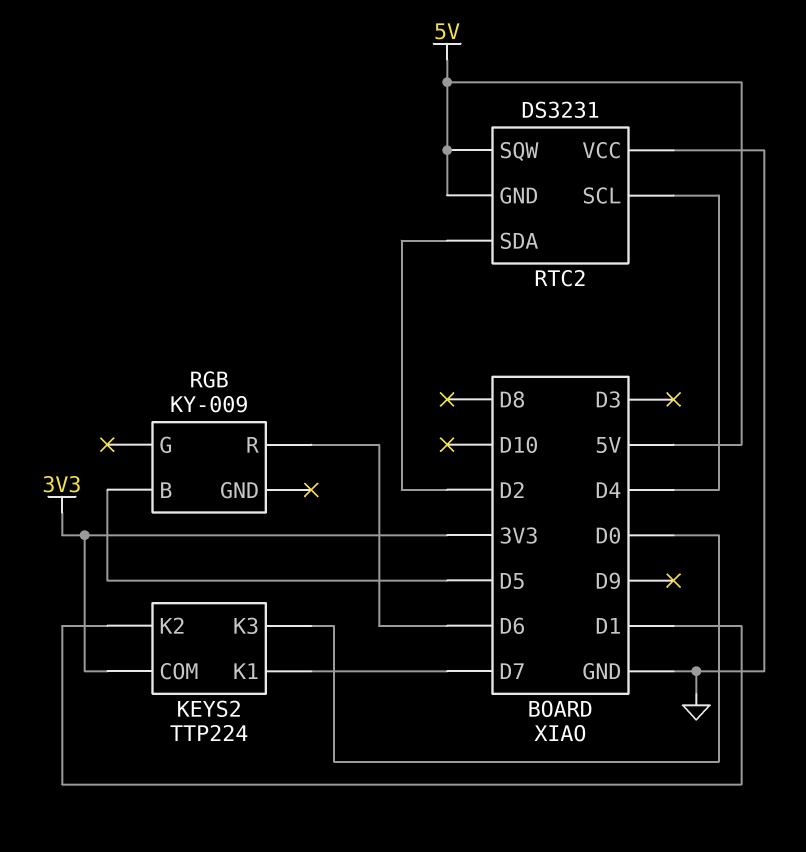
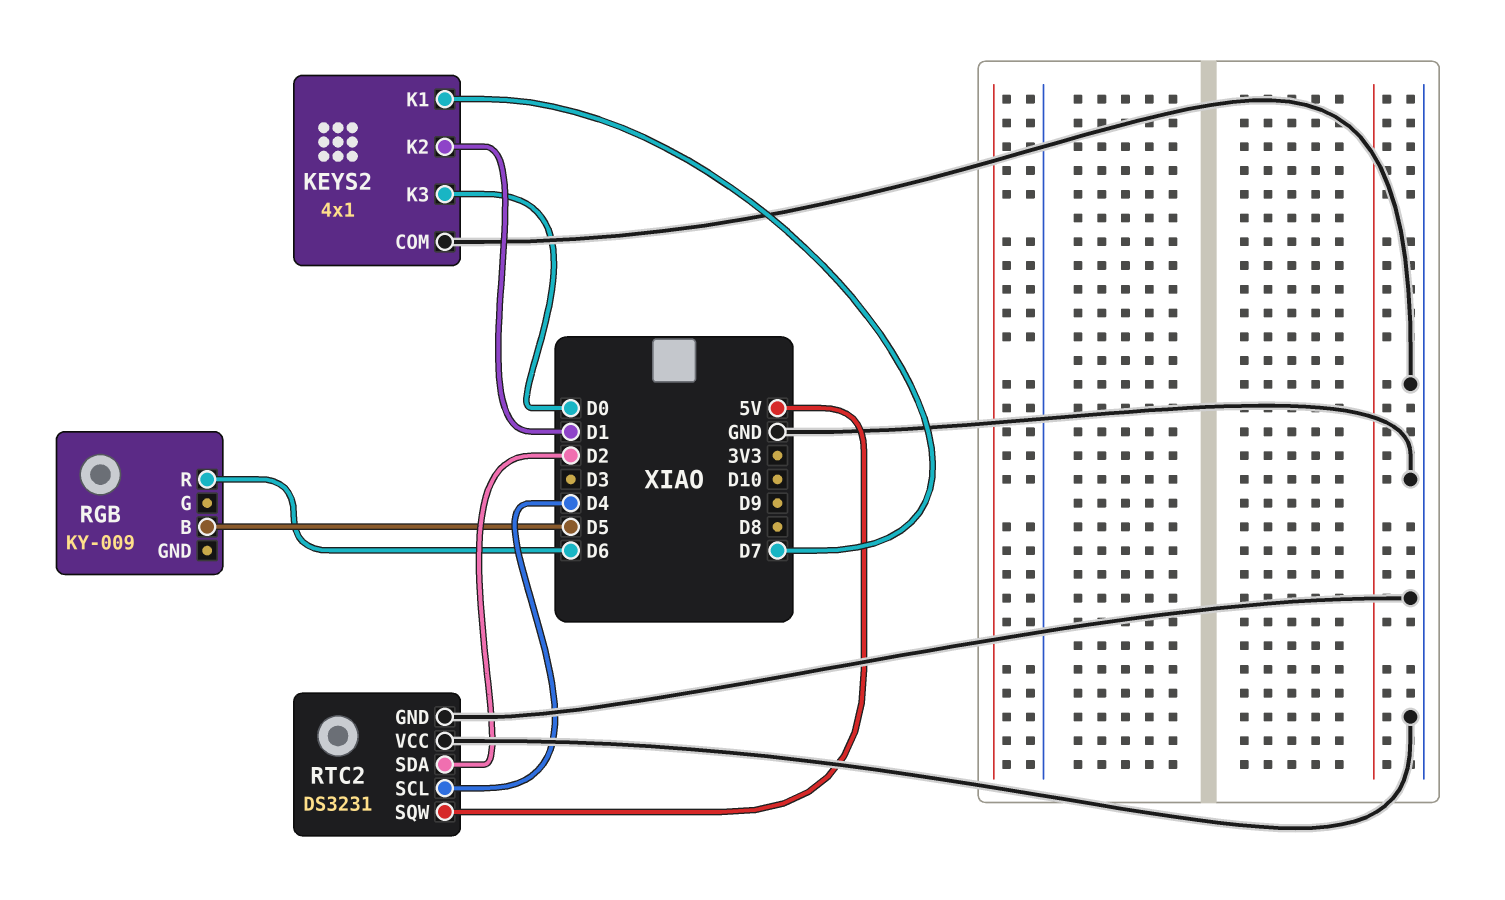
KEYS2: TTP224 -> 4x1
KEYS2 pin COM: 3V3 -> GND
RTC2 pin GND: 5V -> GND

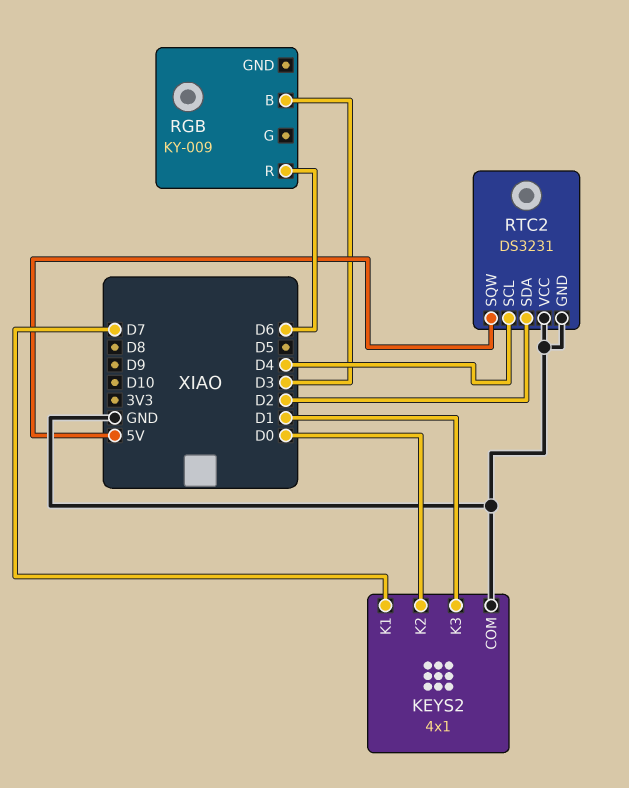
KEYS2 pin K2: D1 -> D0
KEYS2 pin K3: D0 -> D1
RGB pin B: D5 -> D3

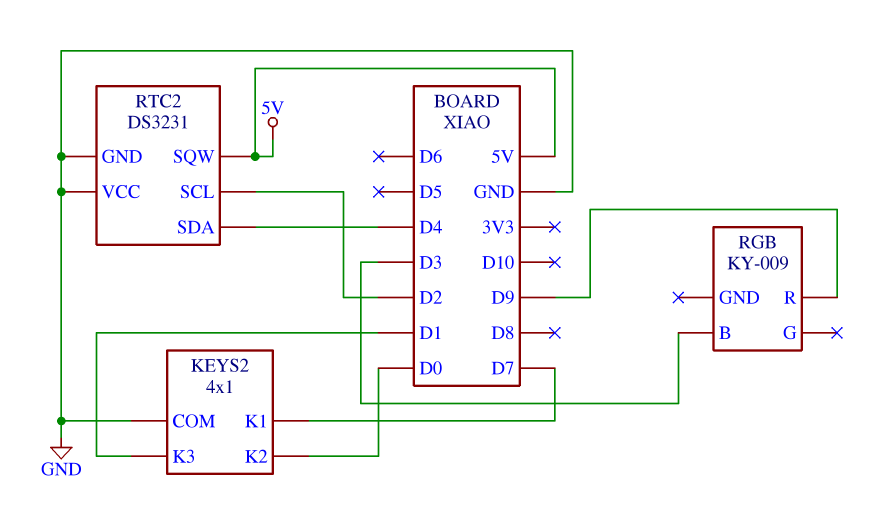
RGB pin R: D6 -> D9
RTC2 pin SCL: D4 -> D2
RTC2 pin SDA: D2 -> D4

